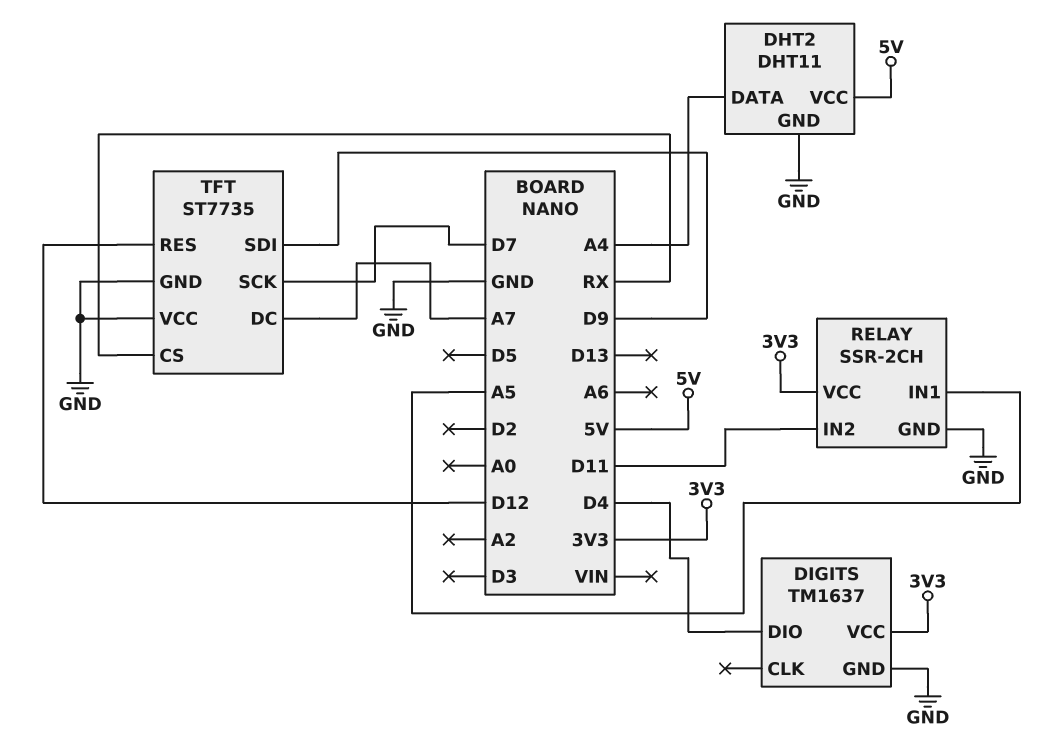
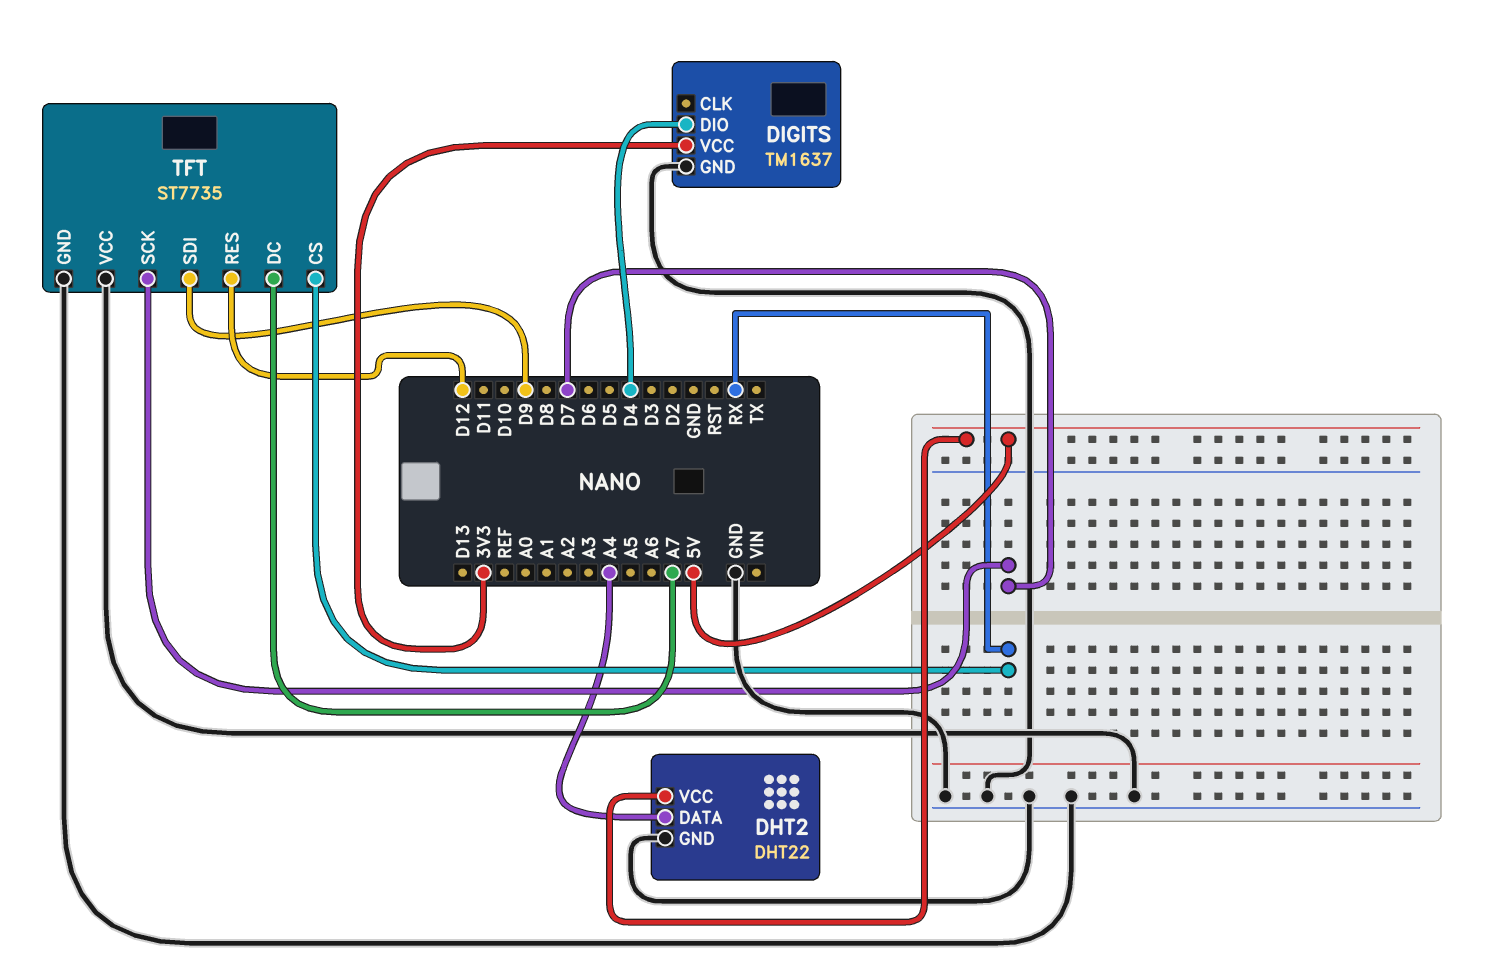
DHT2: DHT11 -> DHT22
RELAY: SSR-2CH -> none
RELAY pin GND: GND -> none
RELAY pin IN1: A5 -> none
RELAY pin IN2: D11 -> none
RELAY pin VCC: 3V3 -> none

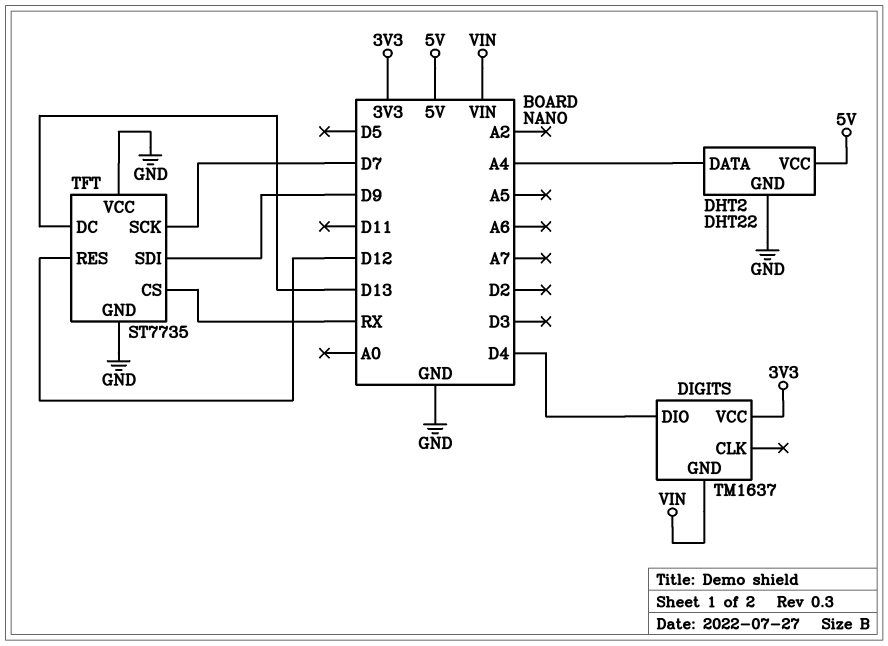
DIGITS pin GND: GND -> VIN
TFT pin DC: A7 -> D13

